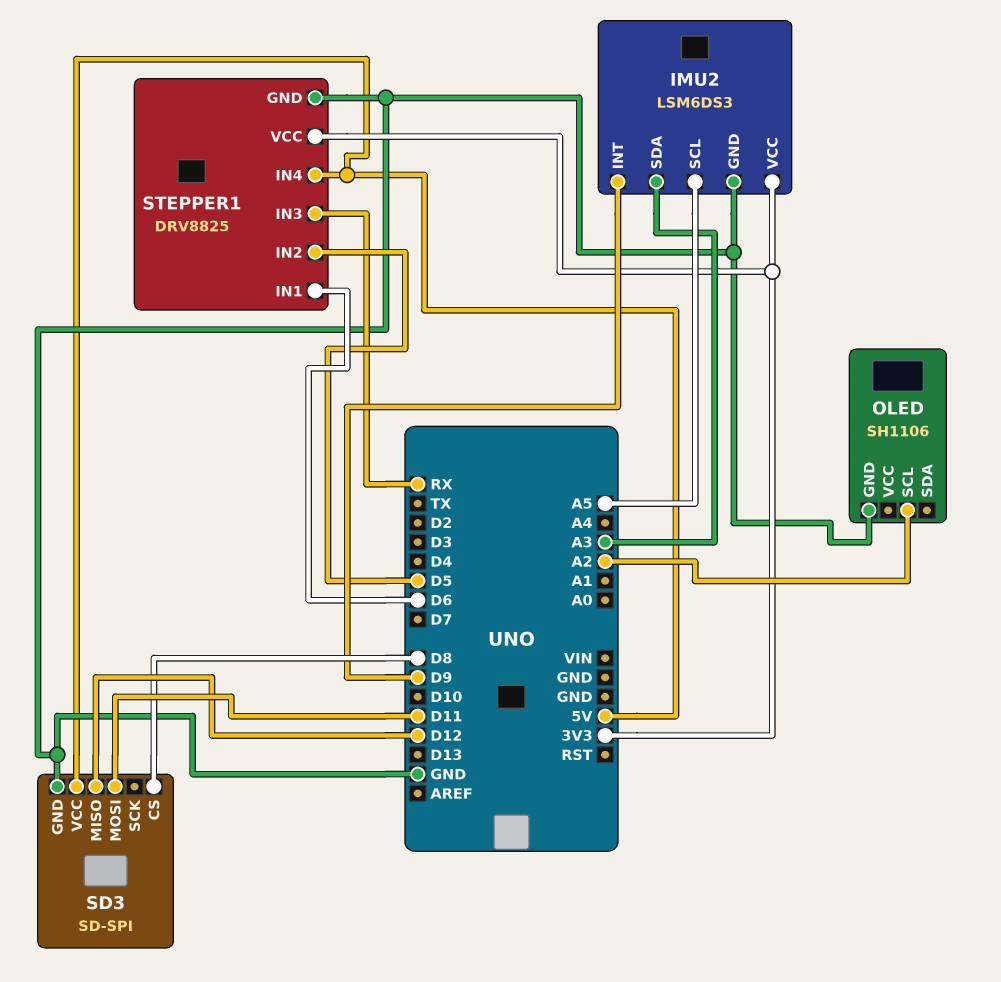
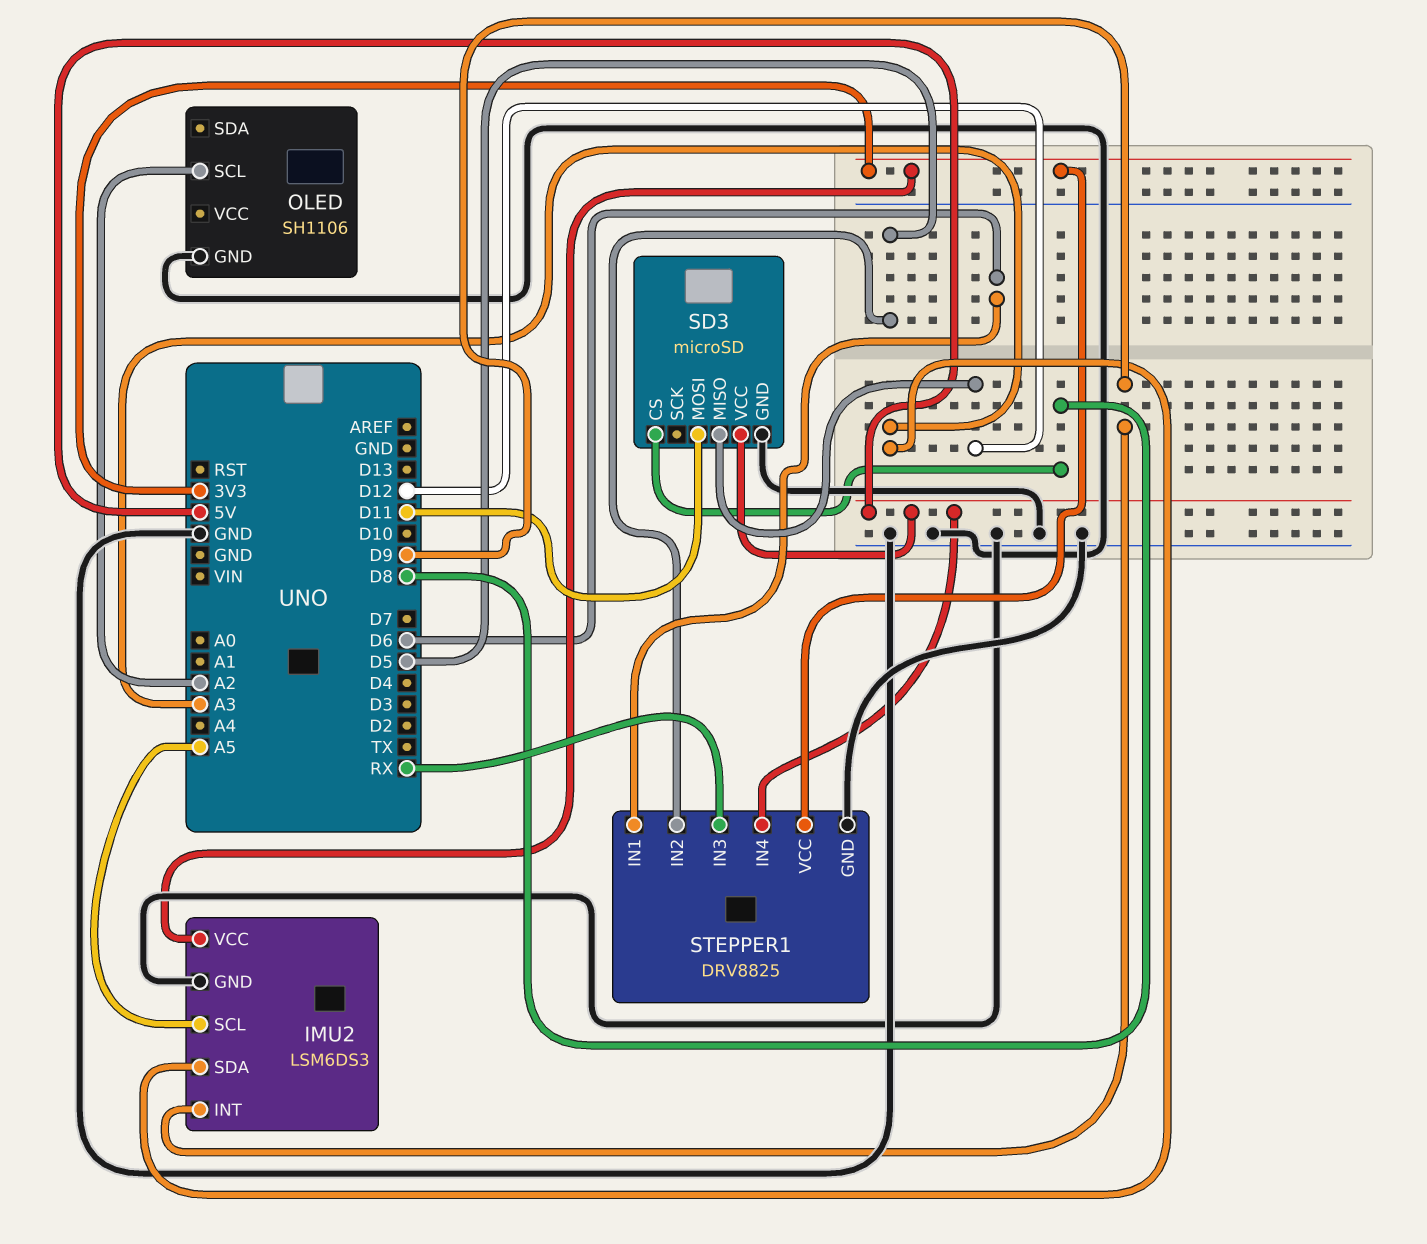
SD3: SD-SPI -> microSD

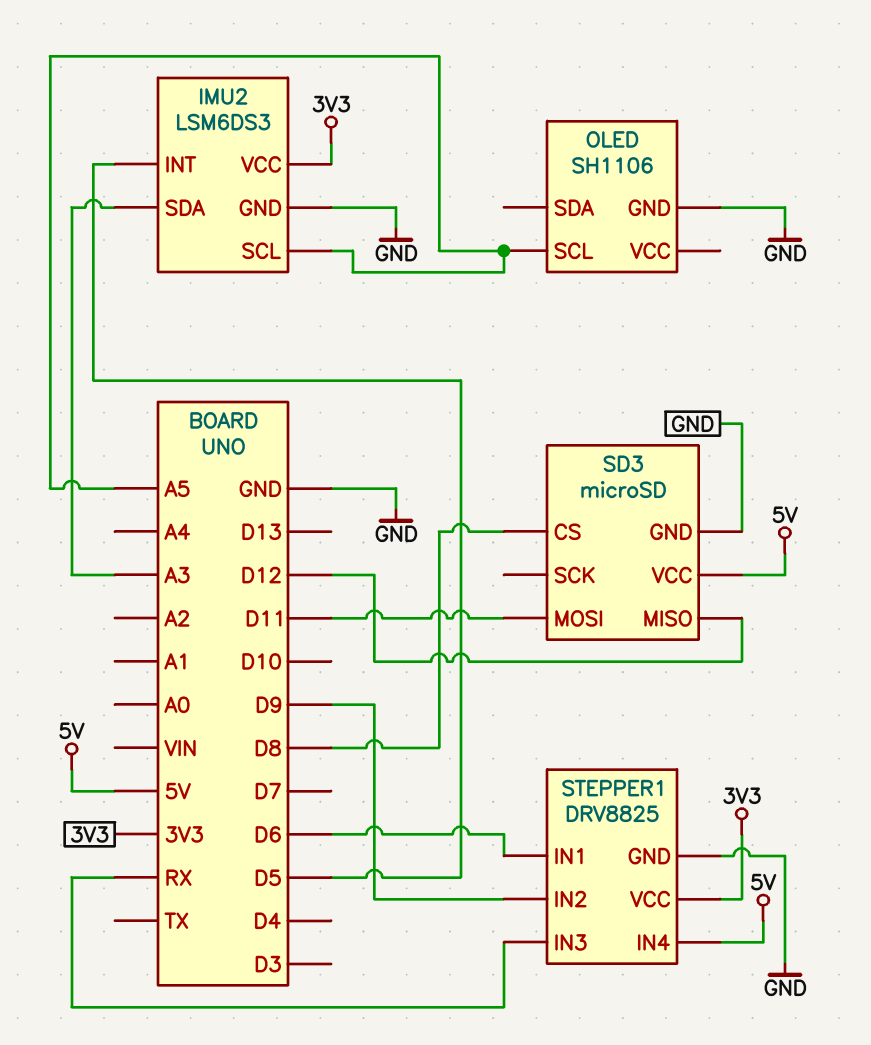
IMU2 pin INT: D9 -> D5
OLED pin SCL: A2 -> A5
STEPPER1 pin IN2: D5 -> D9

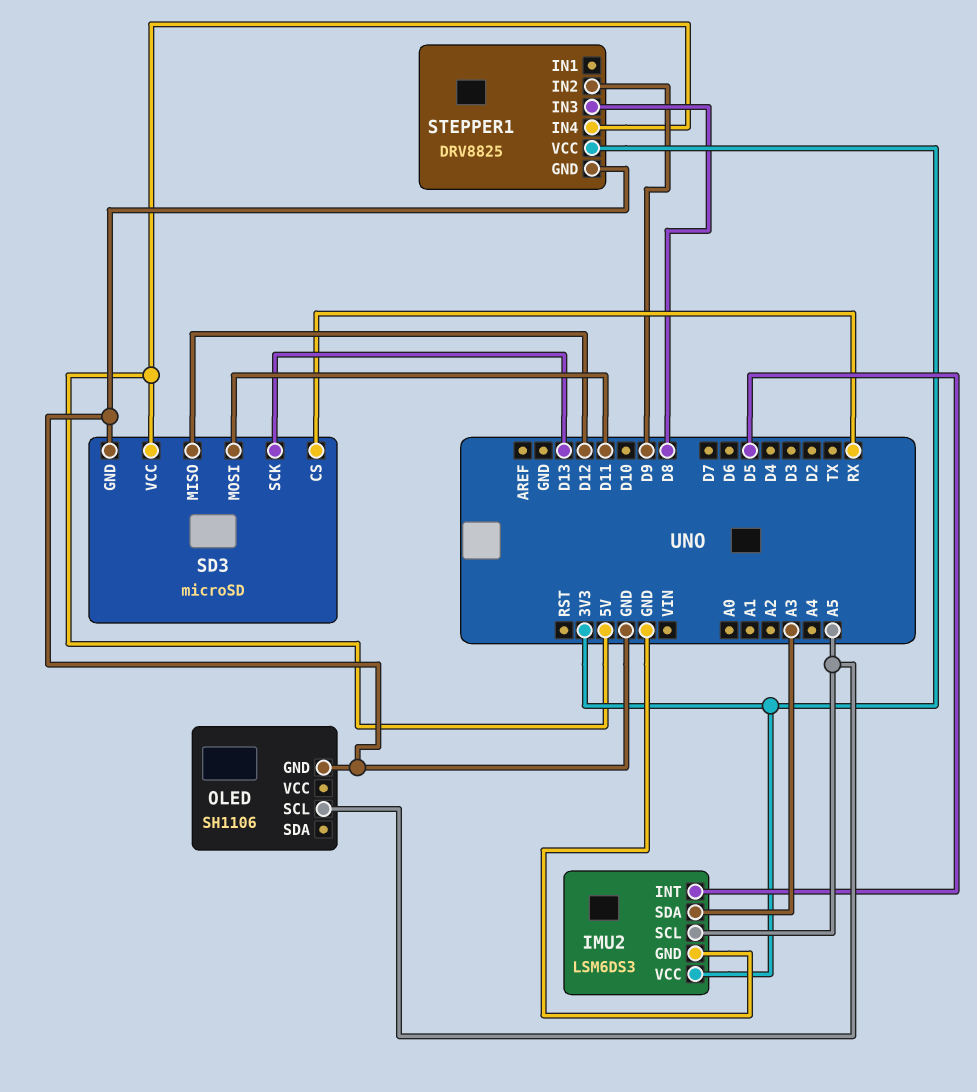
SD3 pin CS: D8 -> RX
SD3 pin SCK: none -> D13
STEPPER1 pin IN1: D6 -> none
STEPPER1 pin IN3: RX -> D8

